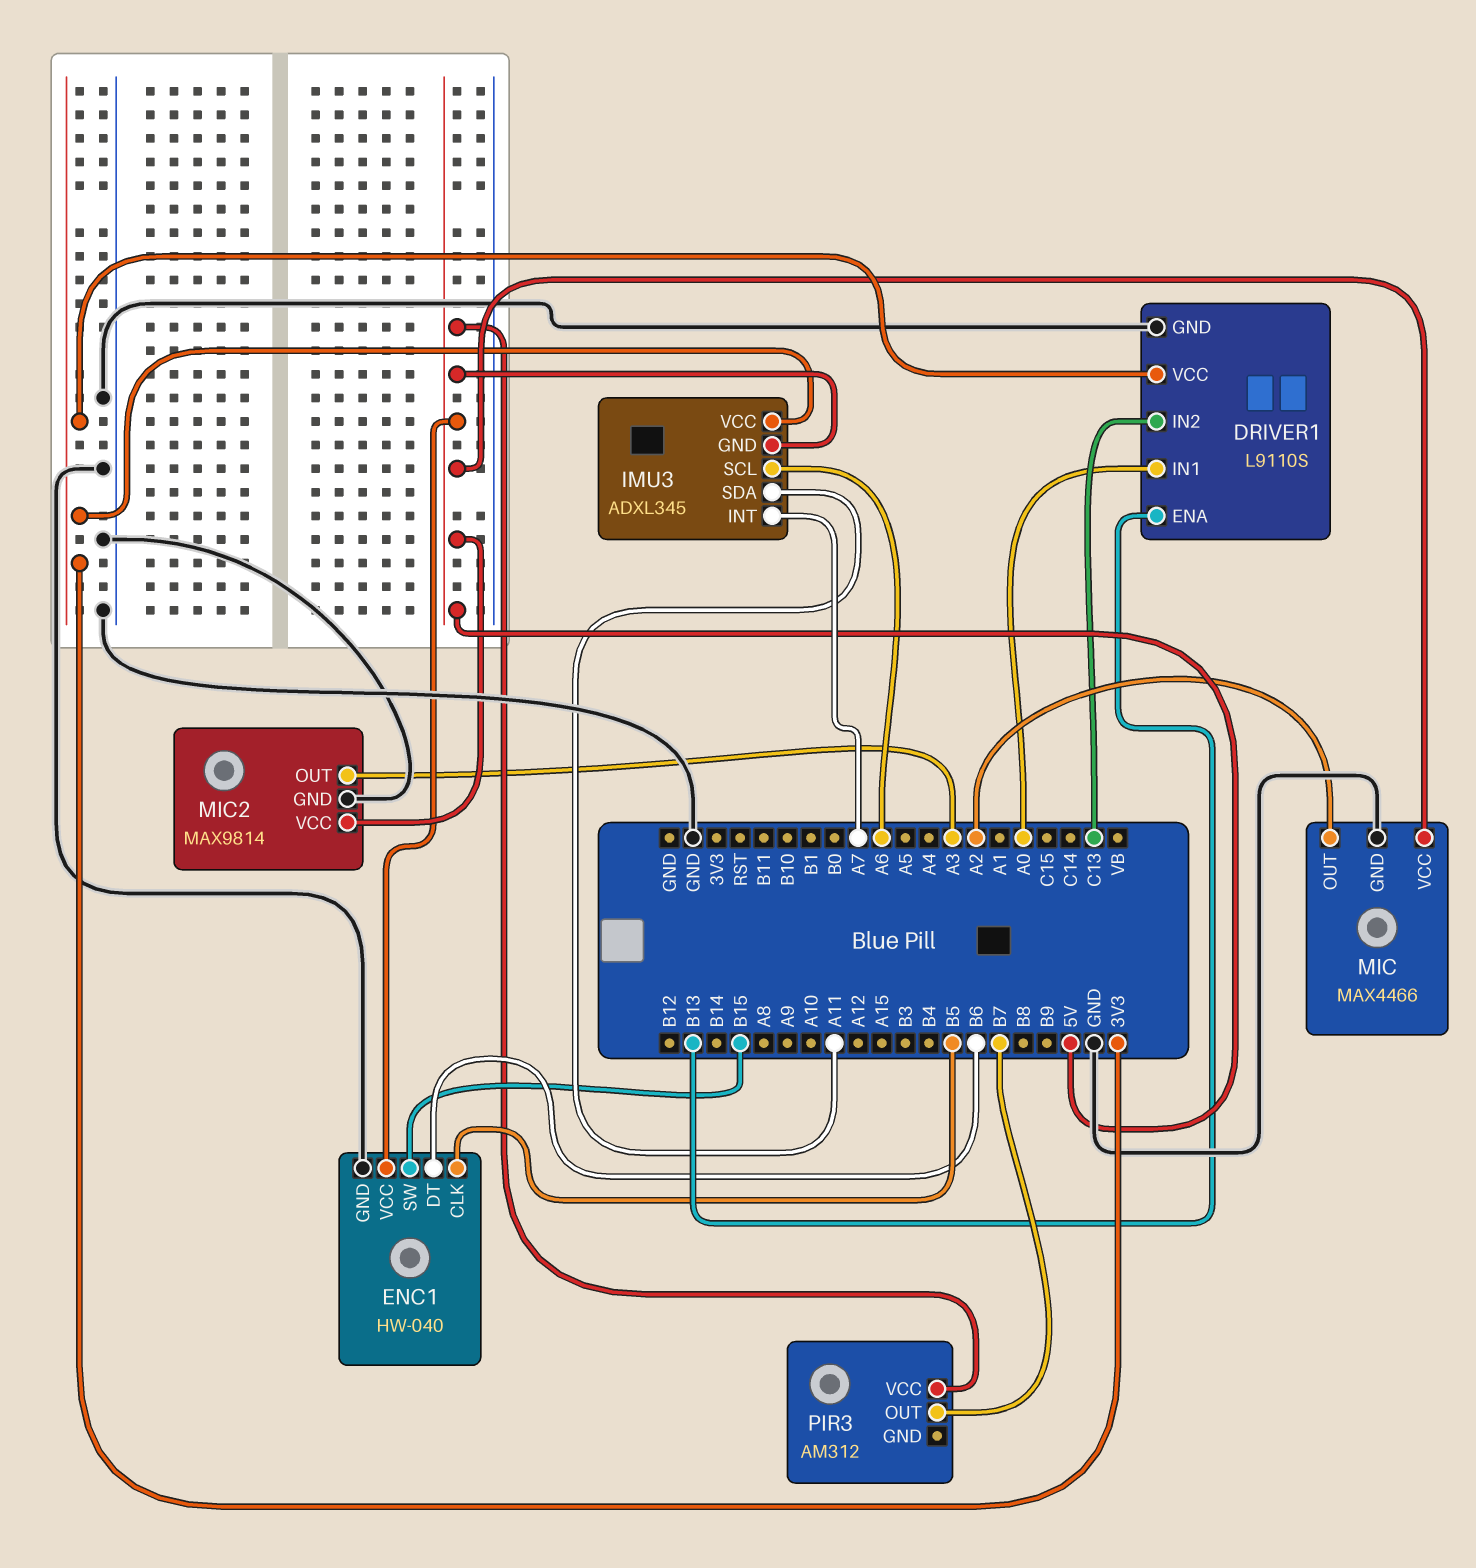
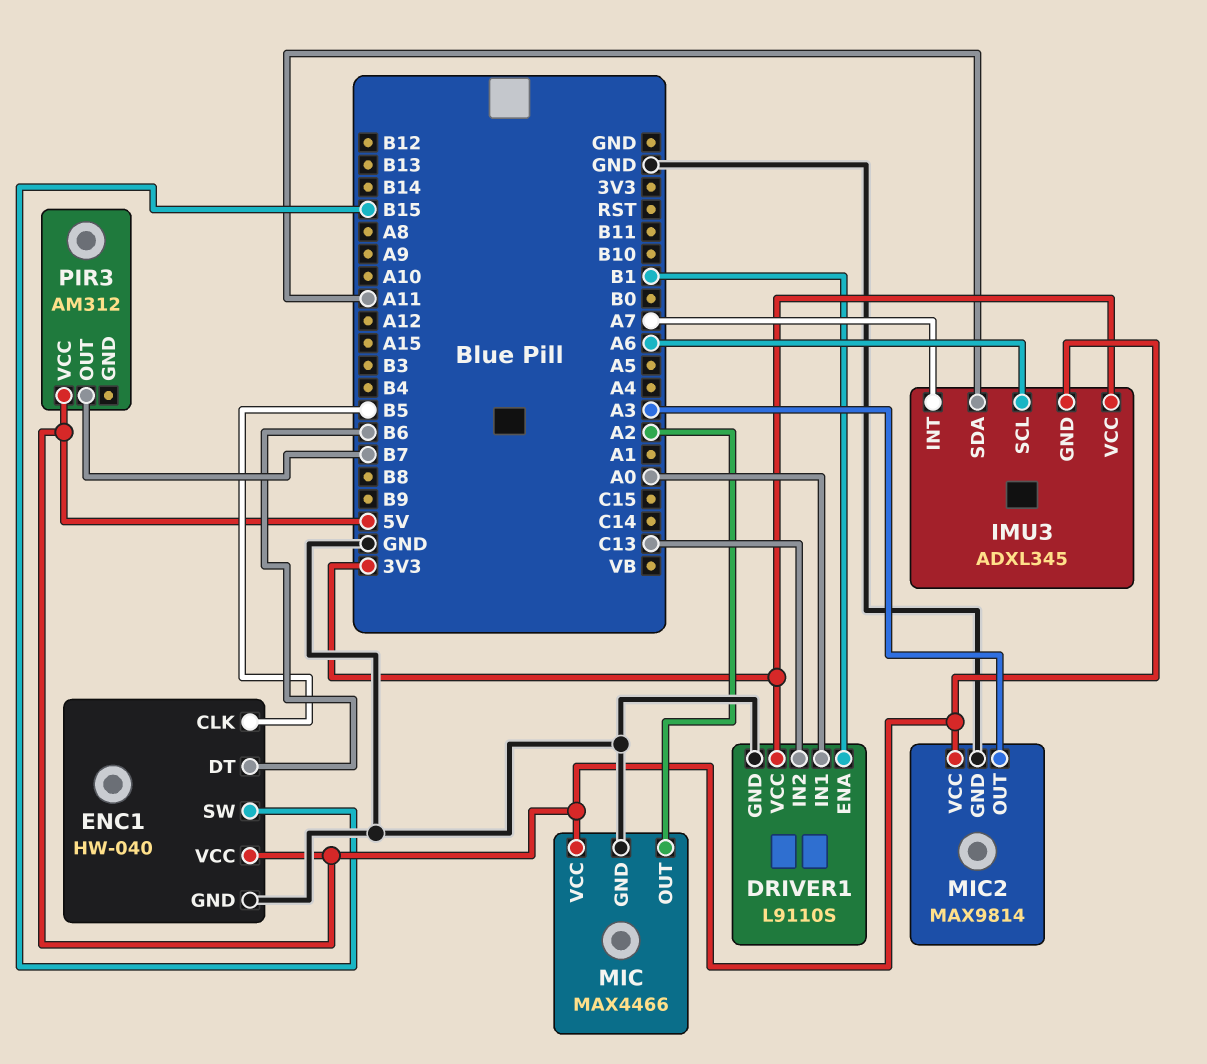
DRIVER1 pin ENA: B13 -> B1

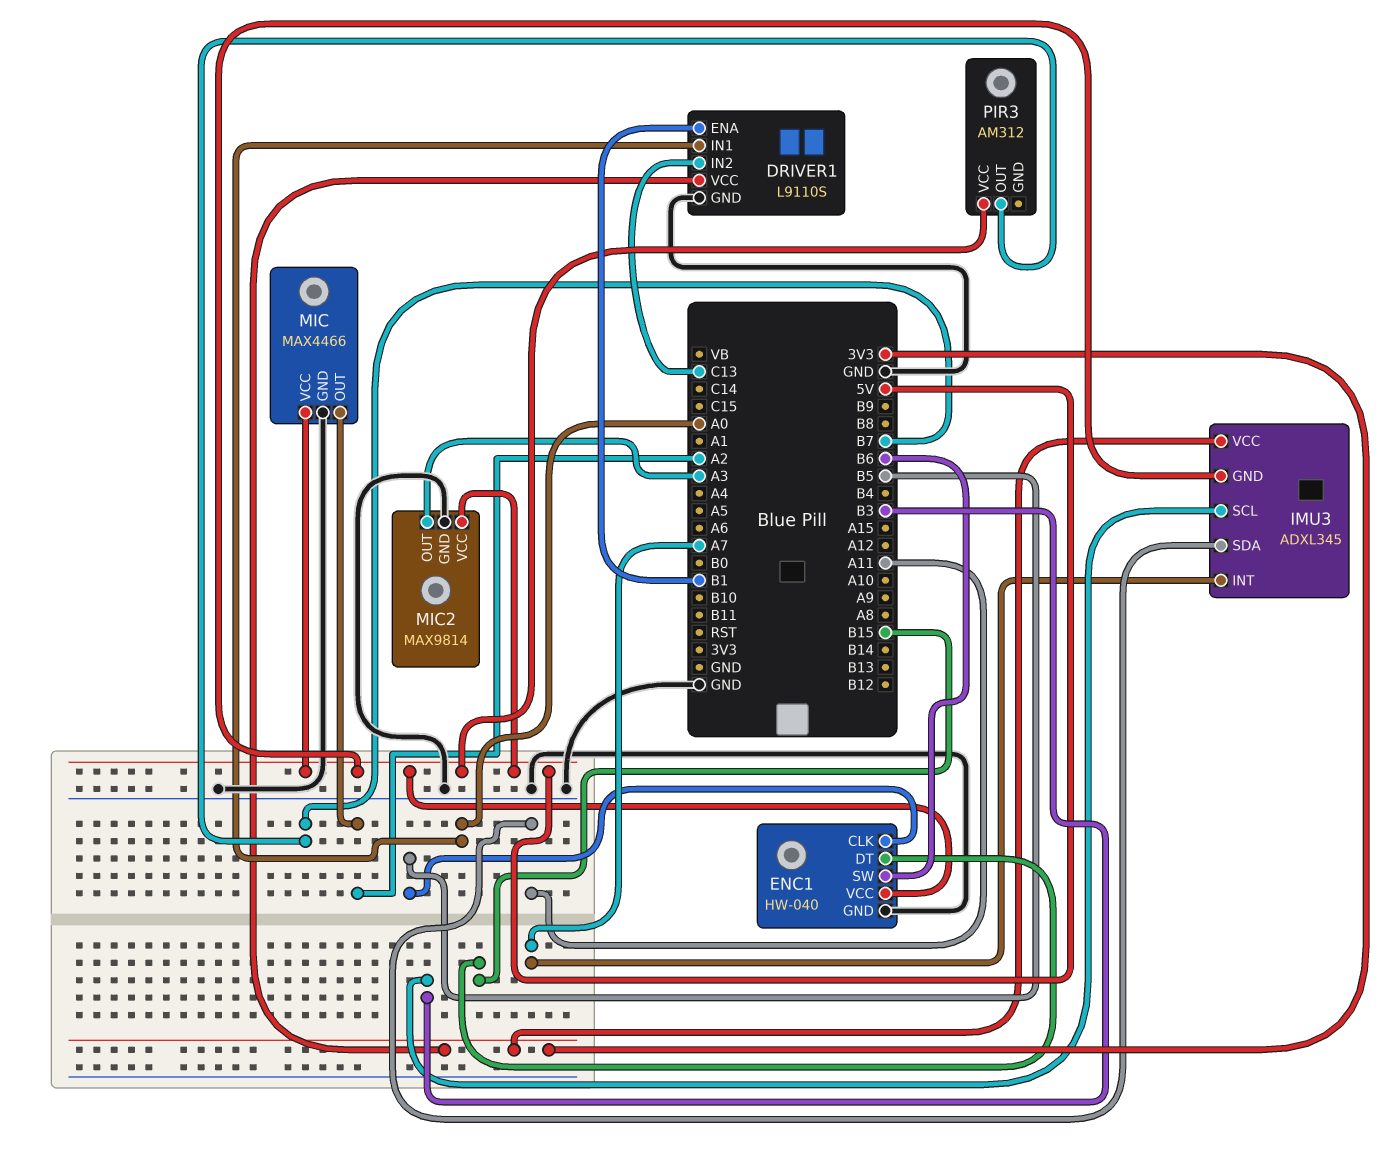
ENC1 pin DT: B6 -> B15
ENC1 pin SW: B15 -> B6
IMU3 pin SCL: A6 -> B3

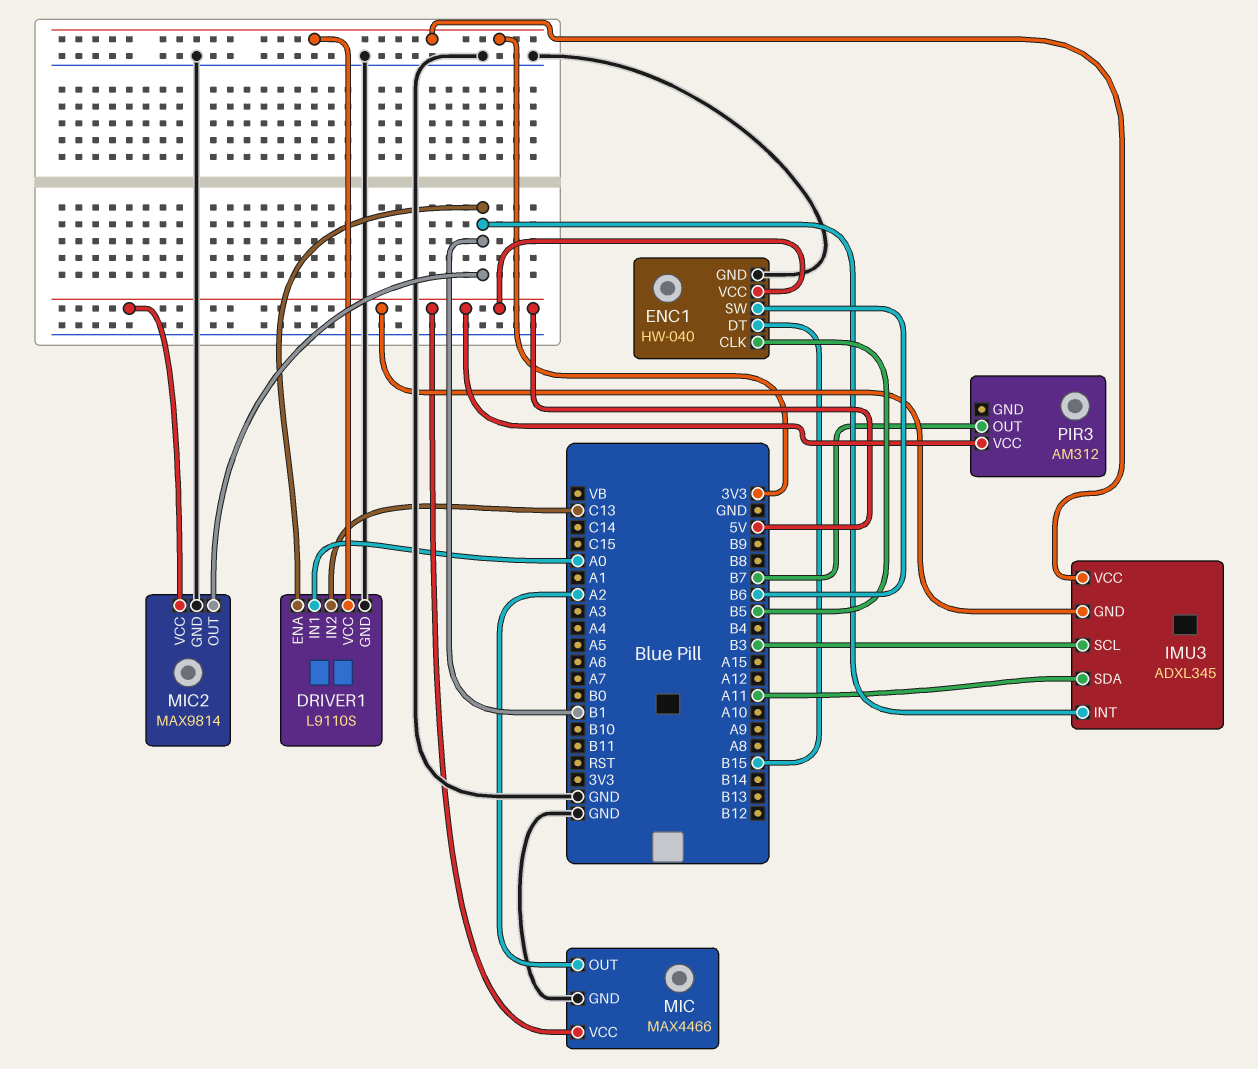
IMU3 pin INT: A7 -> B1
MIC2 pin OUT: A3 -> B1

